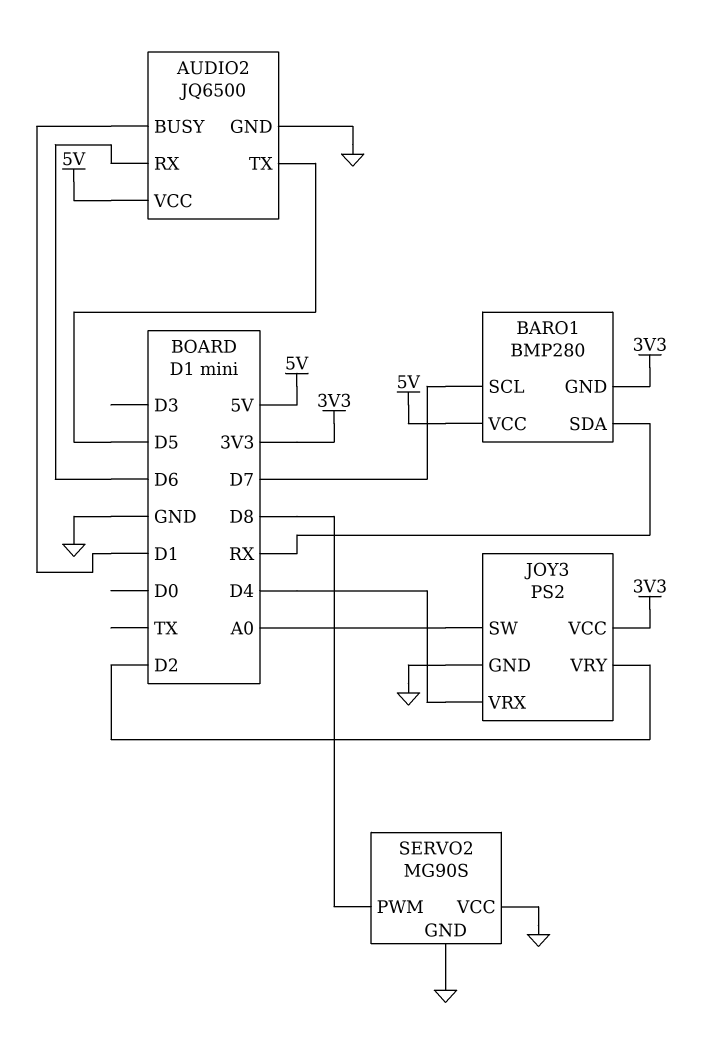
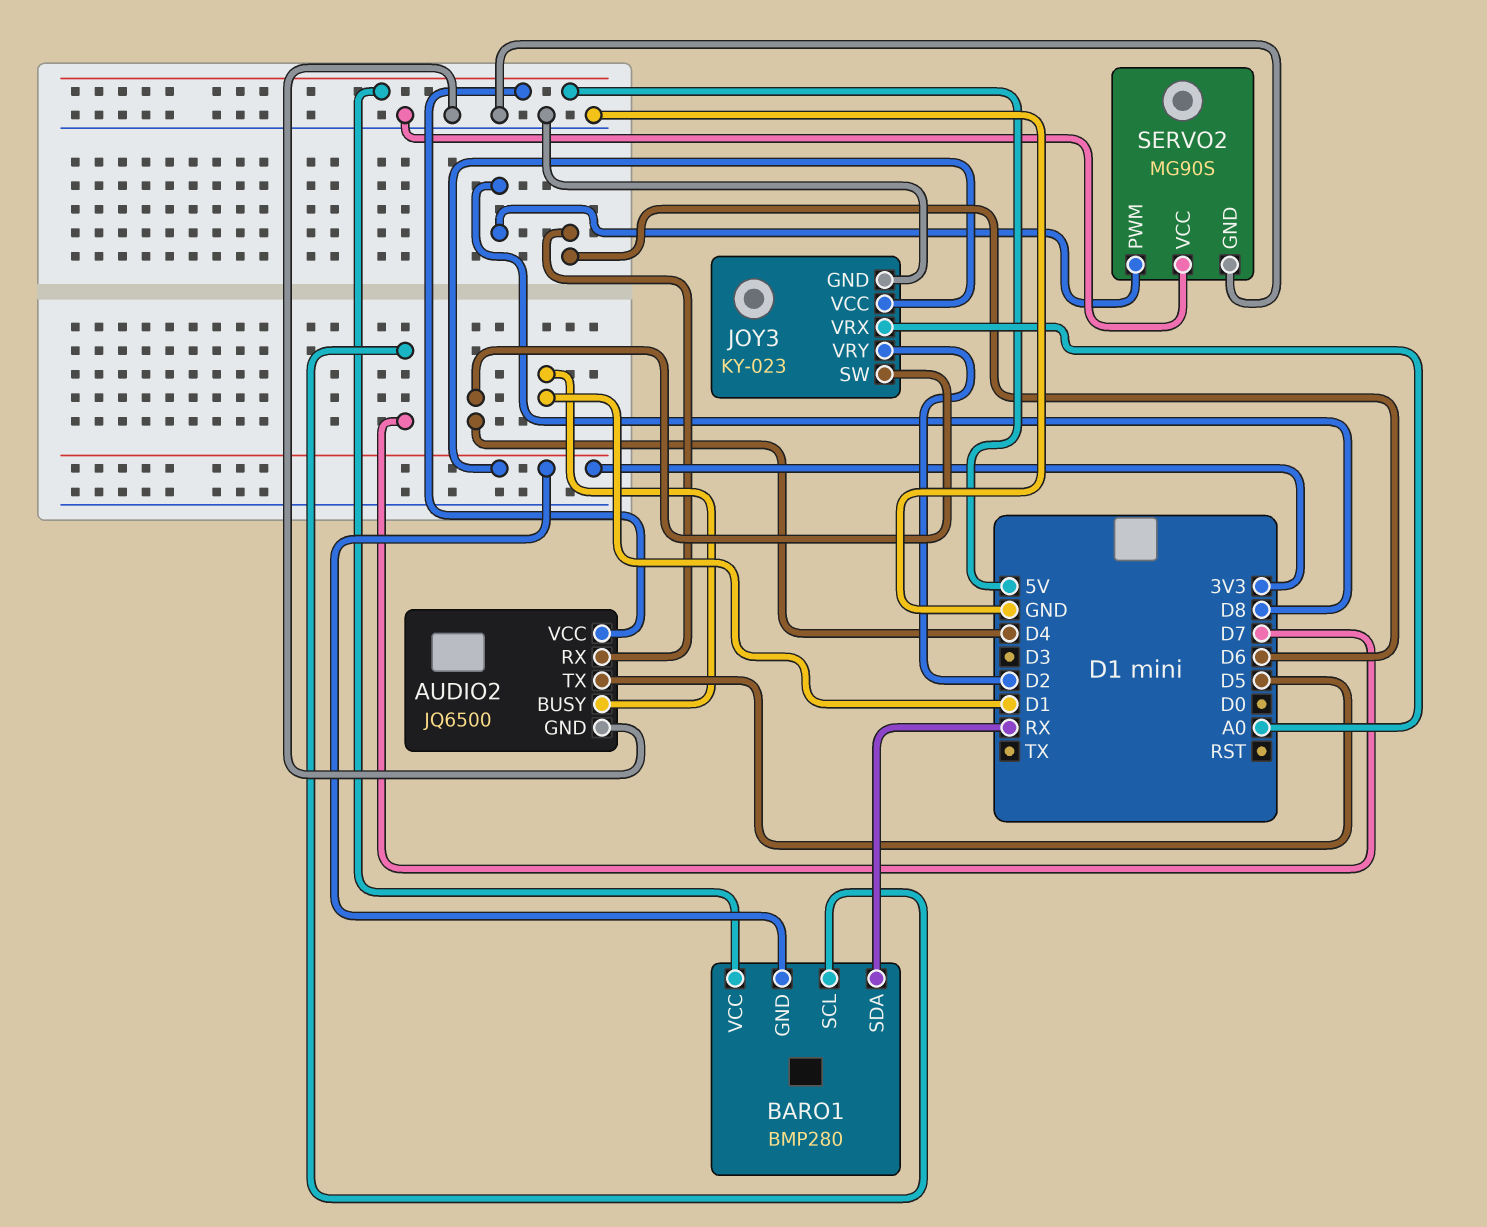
JOY3: PS2 -> KY-023
JOY3 pin SW: A0 -> D4
JOY3 pin VRX: D4 -> A0

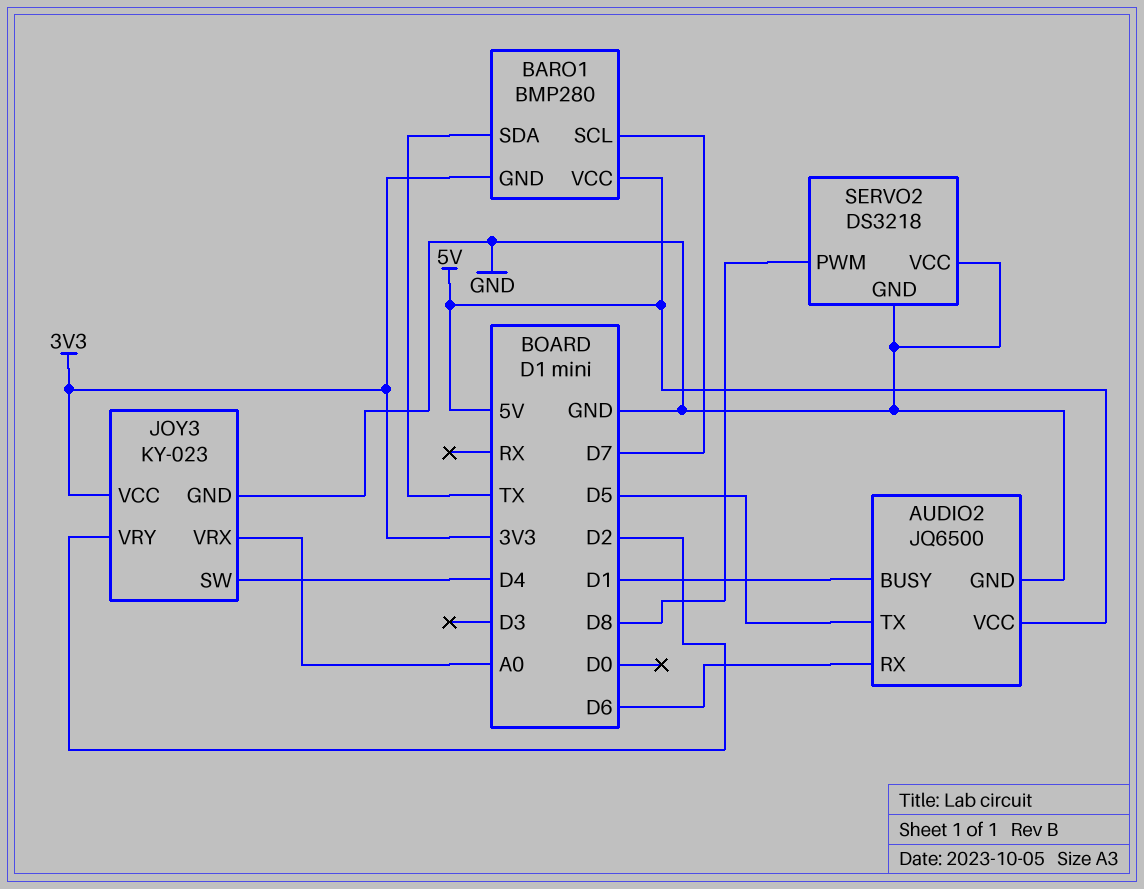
BARO1 pin SDA: RX -> TX
SERVO2: MG90S -> DS3218

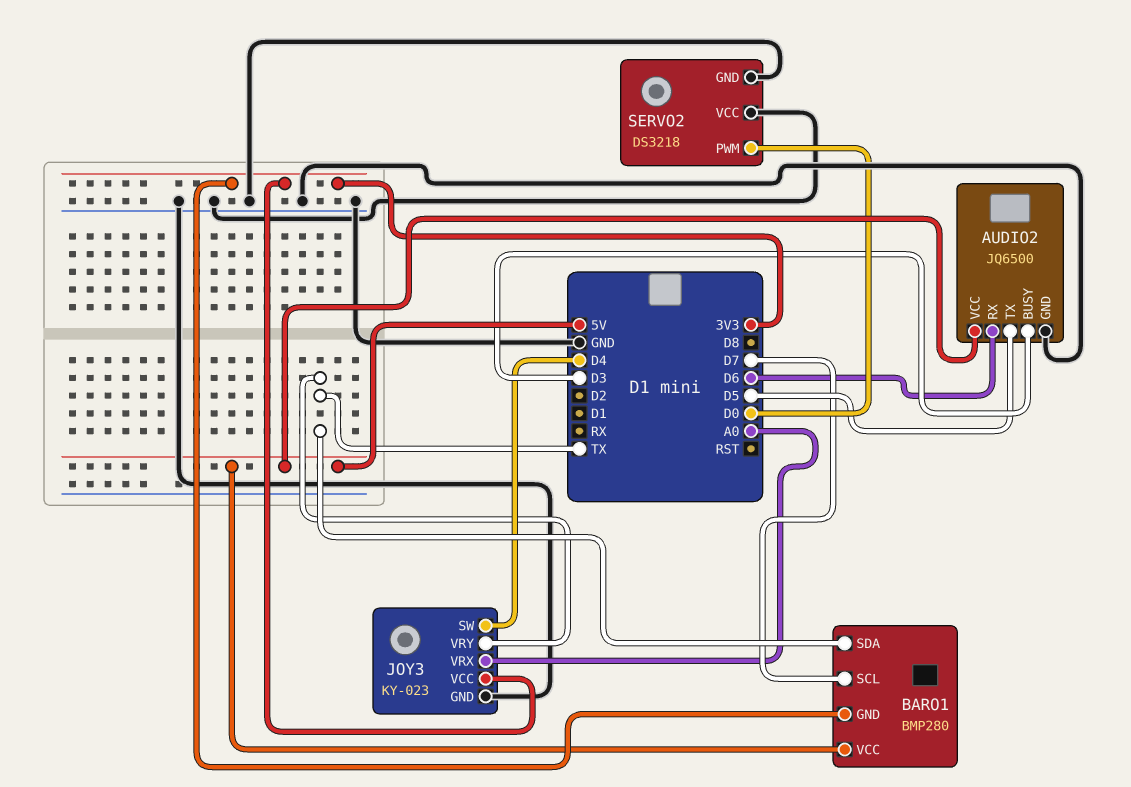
AUDIO2 pin BUSY: D1 -> D3
JOY3 pin VRY: D2 -> TX
SERVO2 pin PWM: D8 -> D0

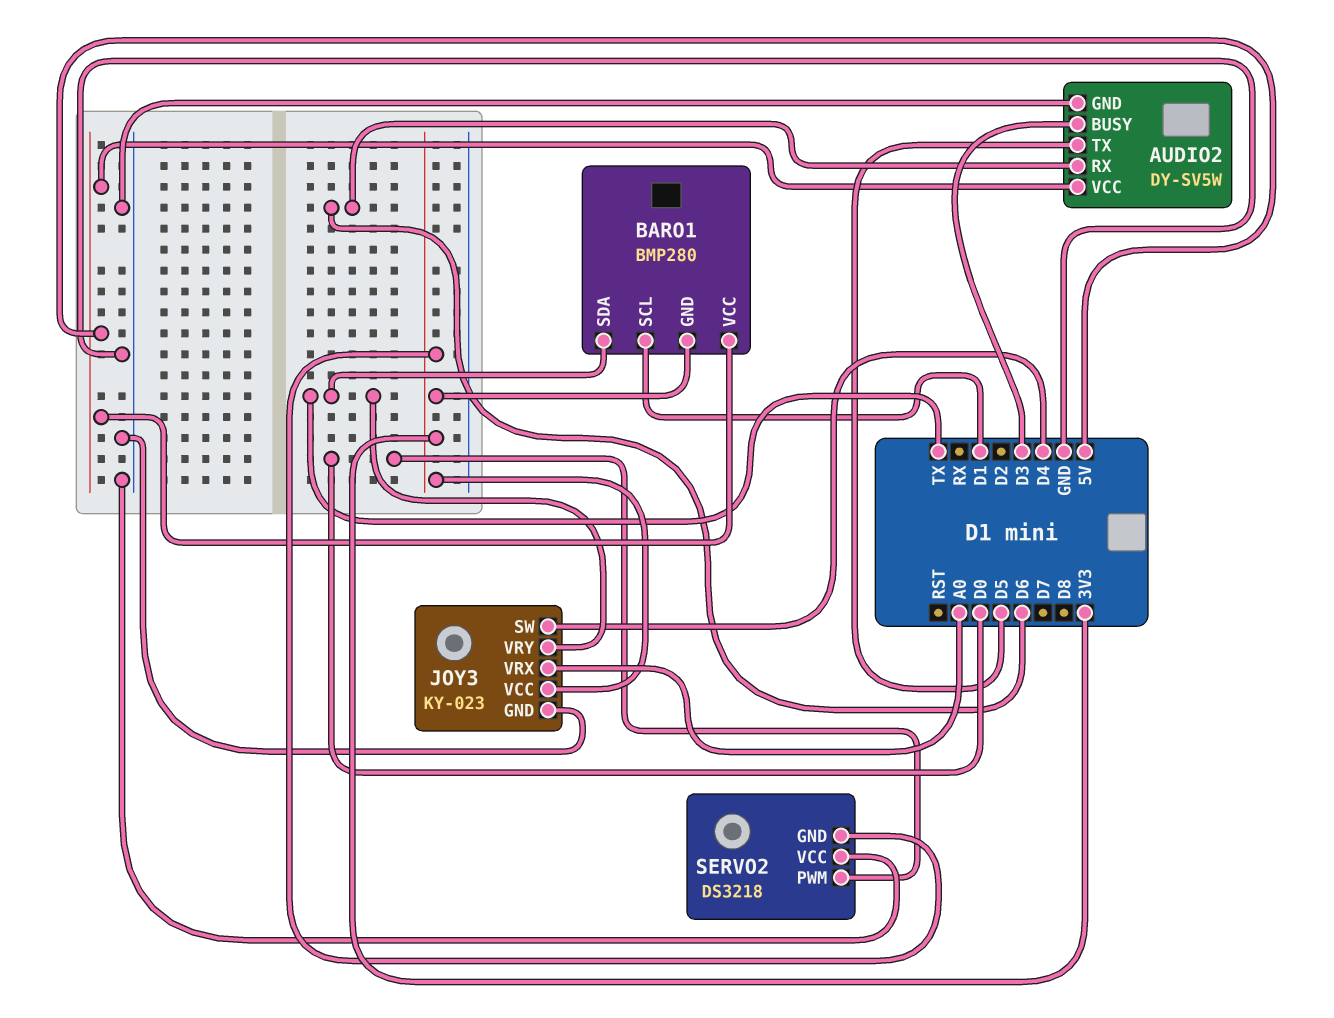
AUDIO2: JQ6500 -> DY-SV5W
BARO1 pin SCL: D7 -> D1
SERVO2 pin GND: GND -> 3V3

